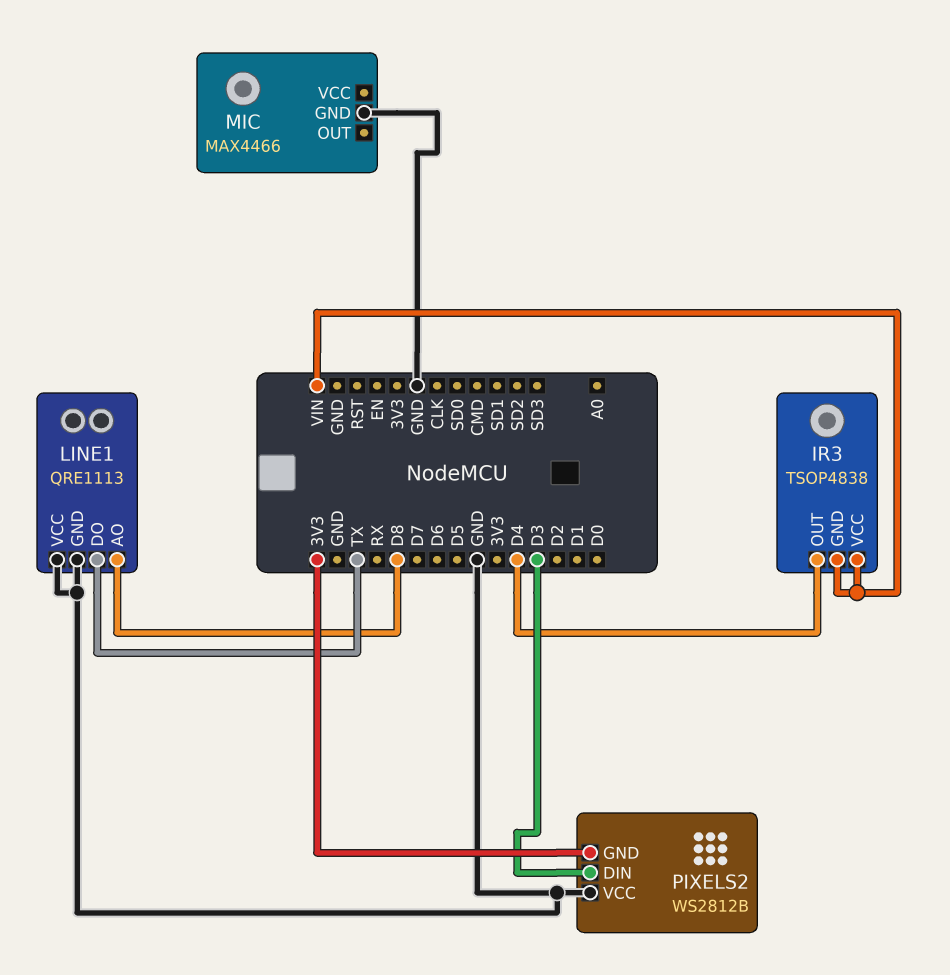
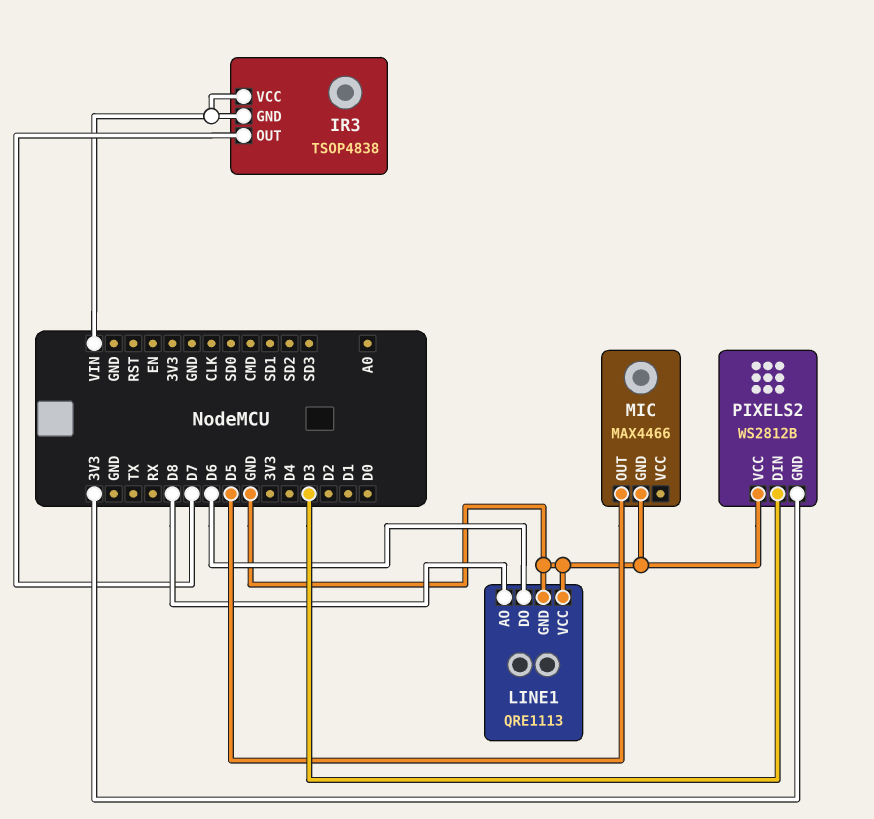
IR3 pin OUT: D4 -> D7
LINE1 pin DO: TX -> D6
MIC pin OUT: none -> D5

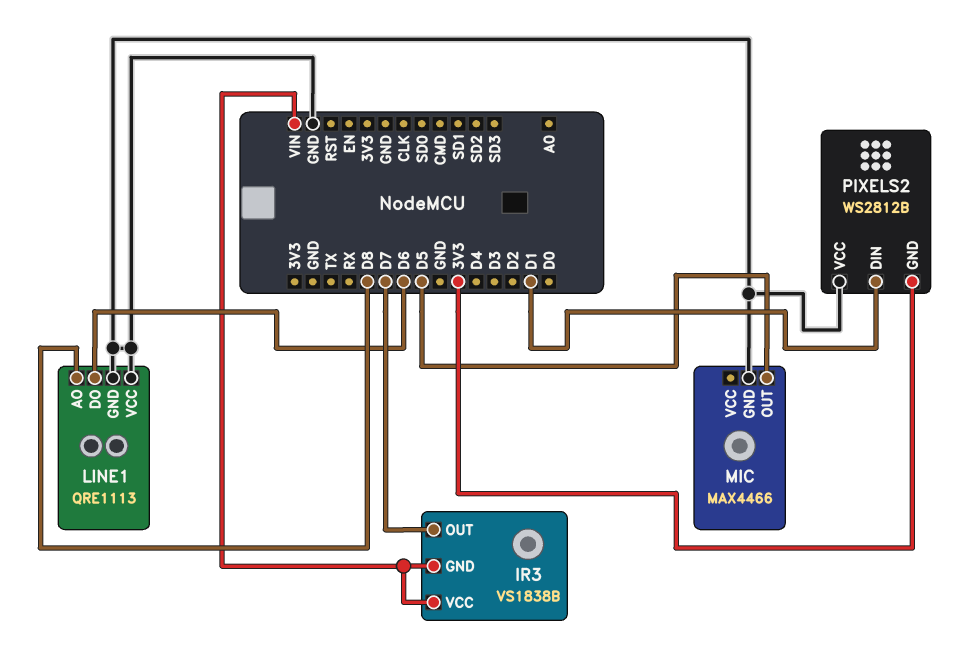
IR3: TSOP4838 -> VS1838B
PIXELS2 pin DIN: D3 -> D1

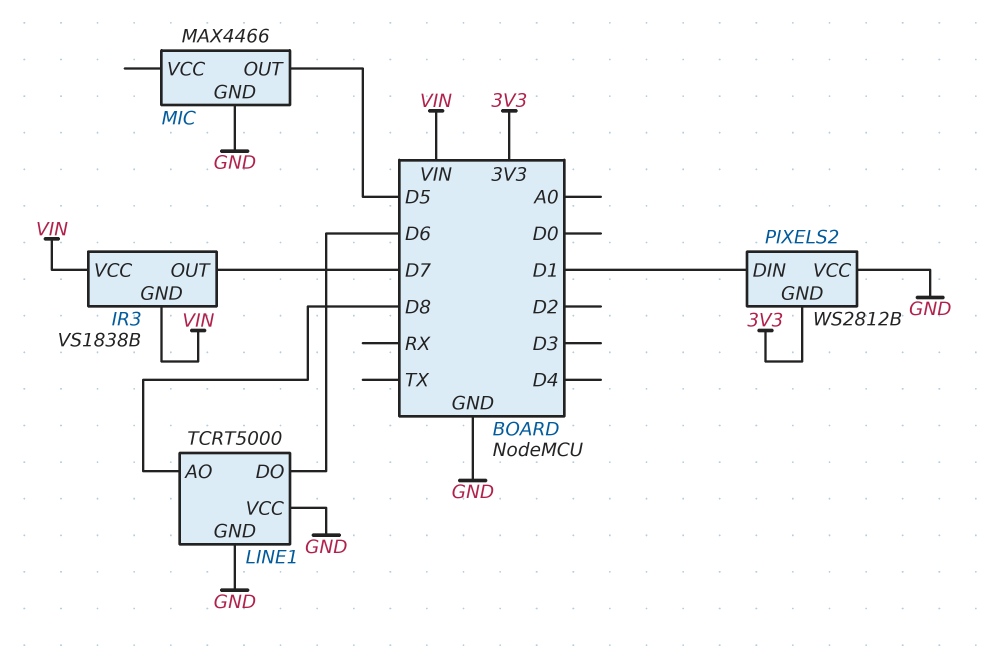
LINE1: QRE1113 -> TCRT5000

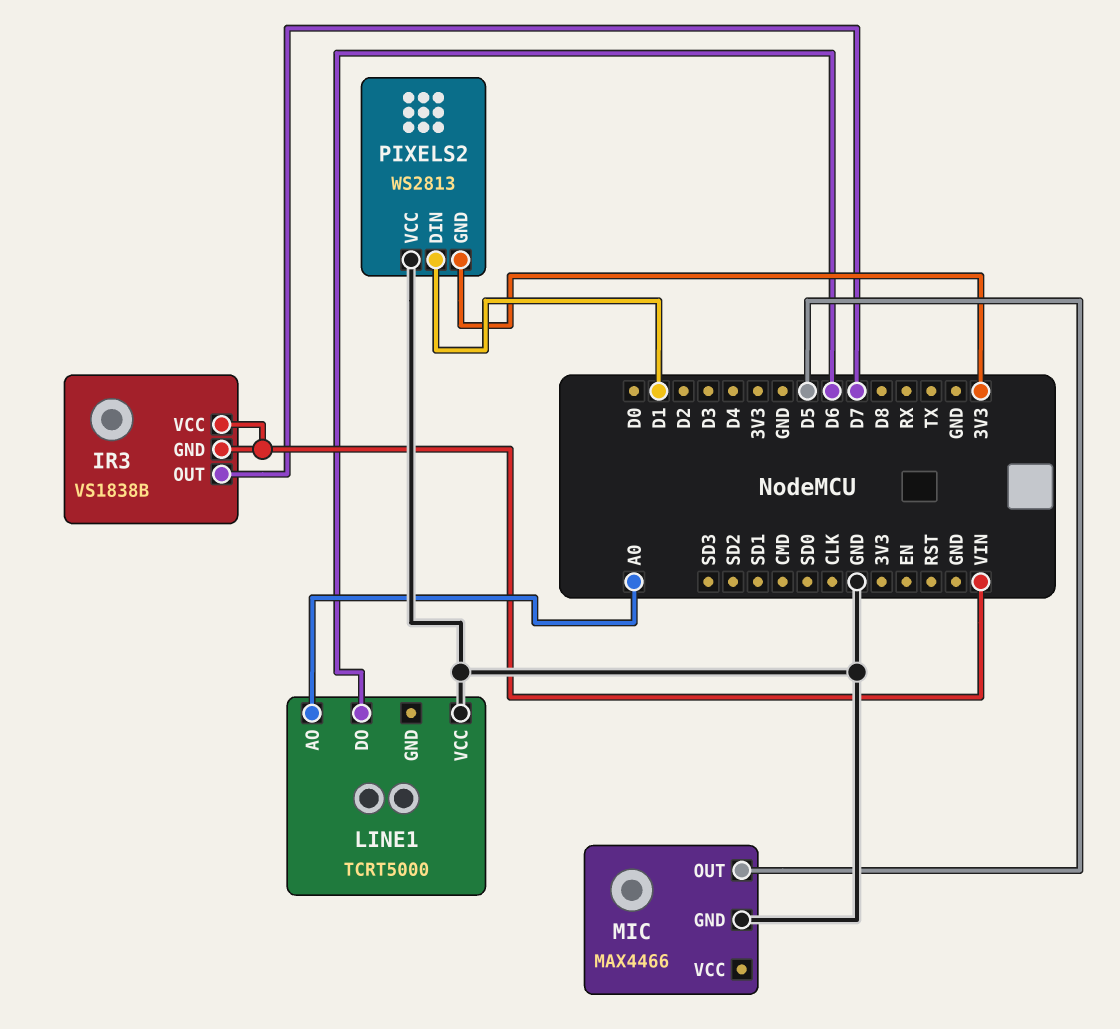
LINE1 pin AO: D8 -> A0
LINE1 pin GND: GND -> none
PIXELS2: WS2812B -> WS2813

